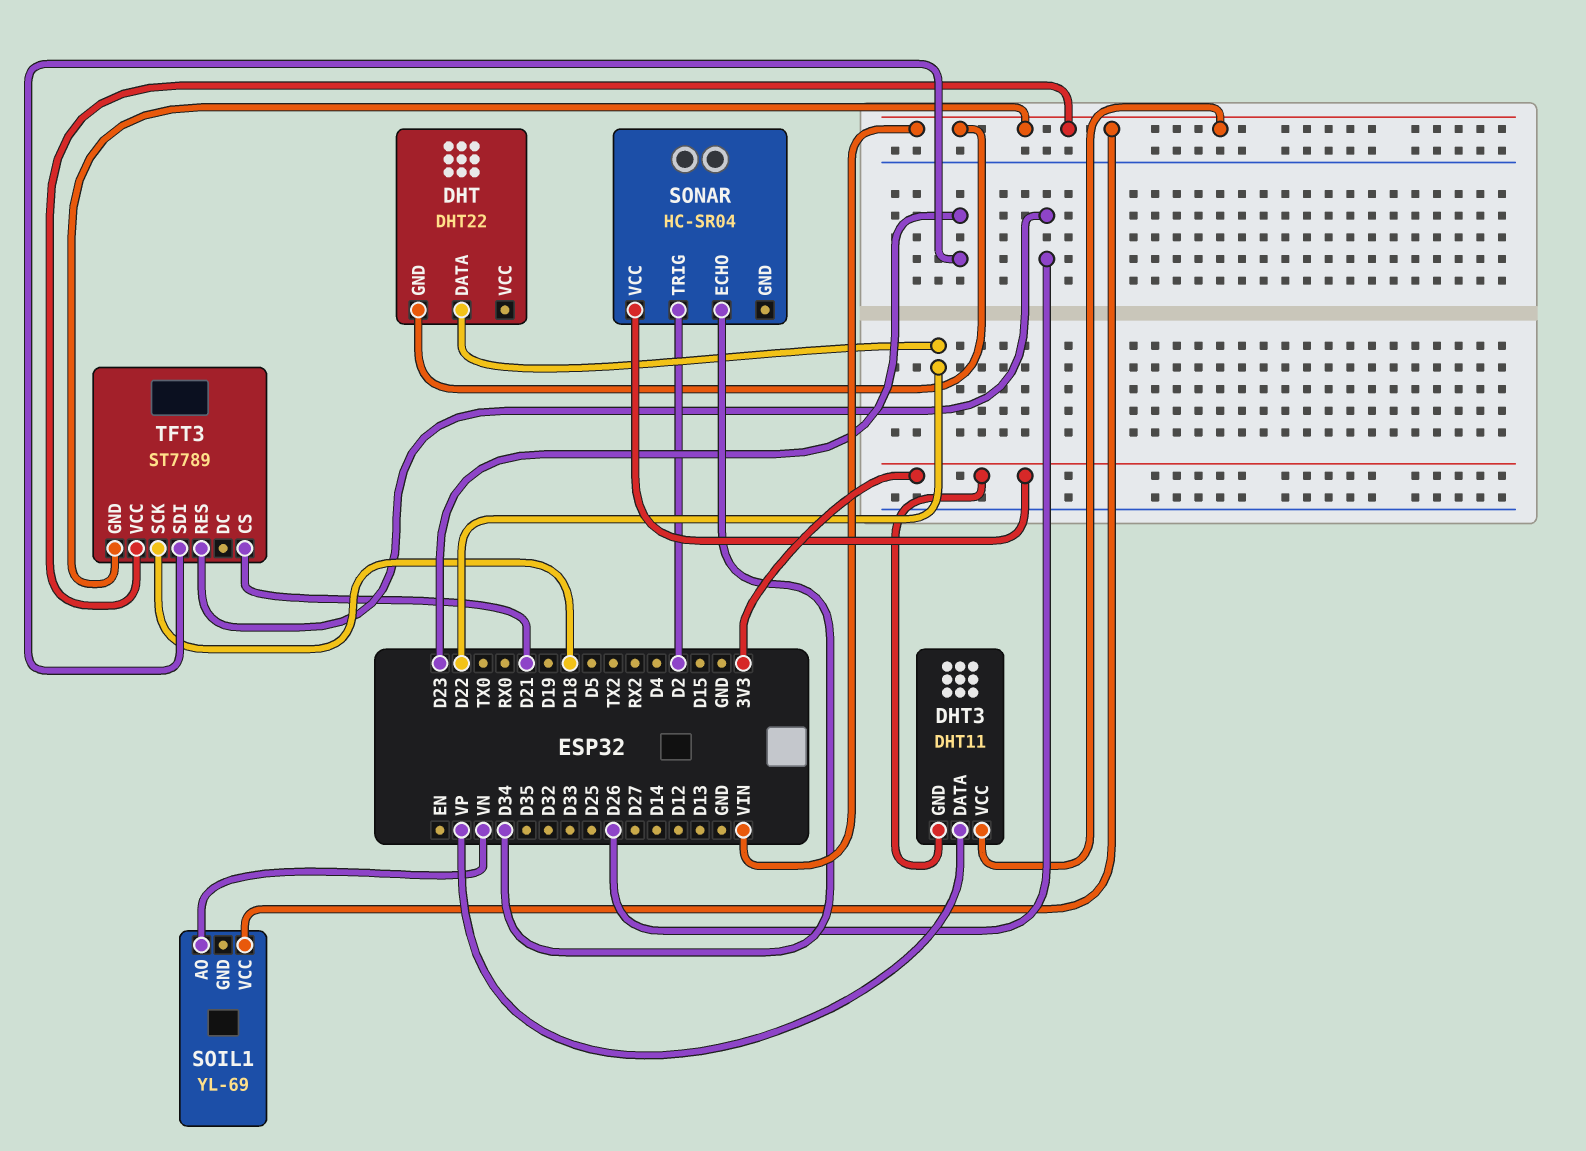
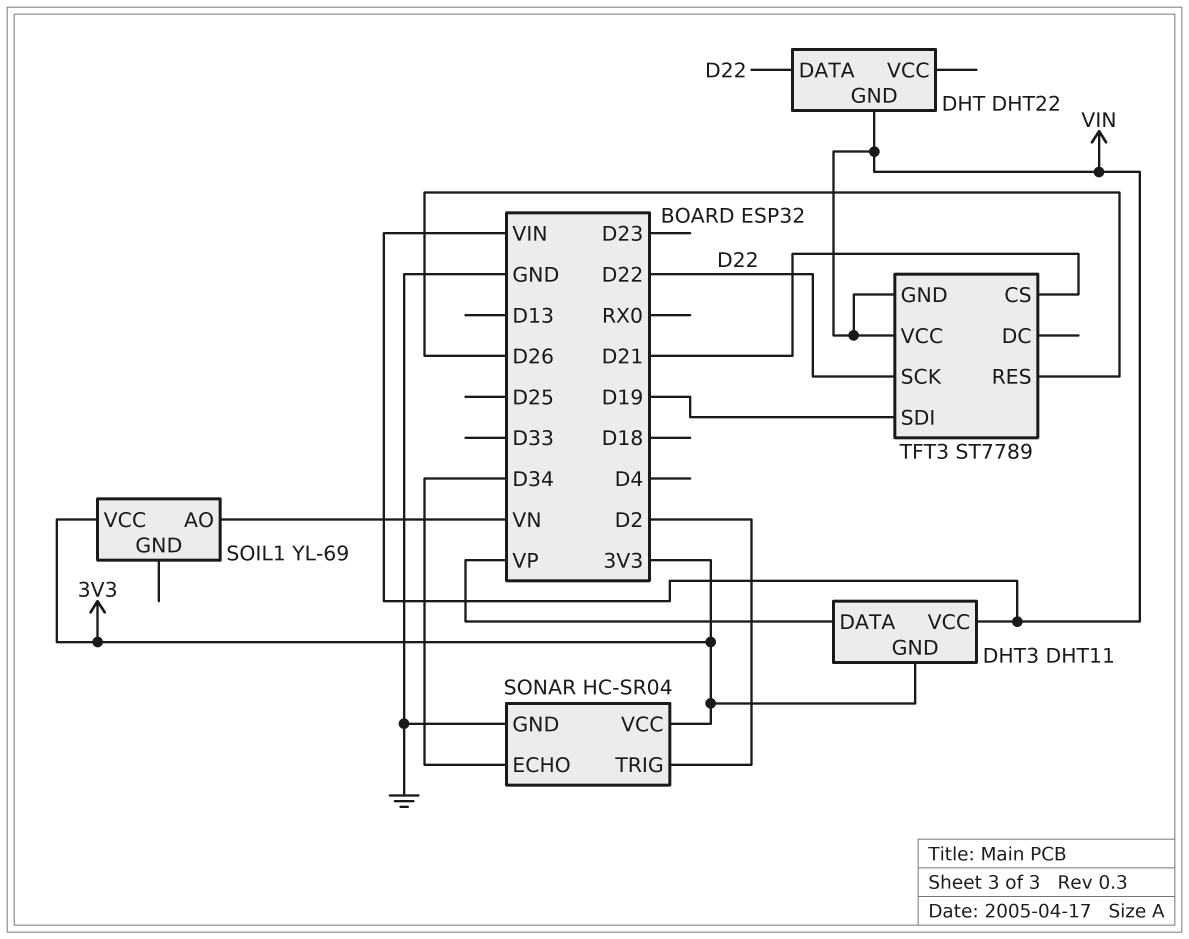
SOIL1 pin VCC: VIN -> 3V3
SONAR pin GND: none -> GND
TFT3 pin SCK: D18 -> D22
TFT3 pin SDI: D23 -> D19

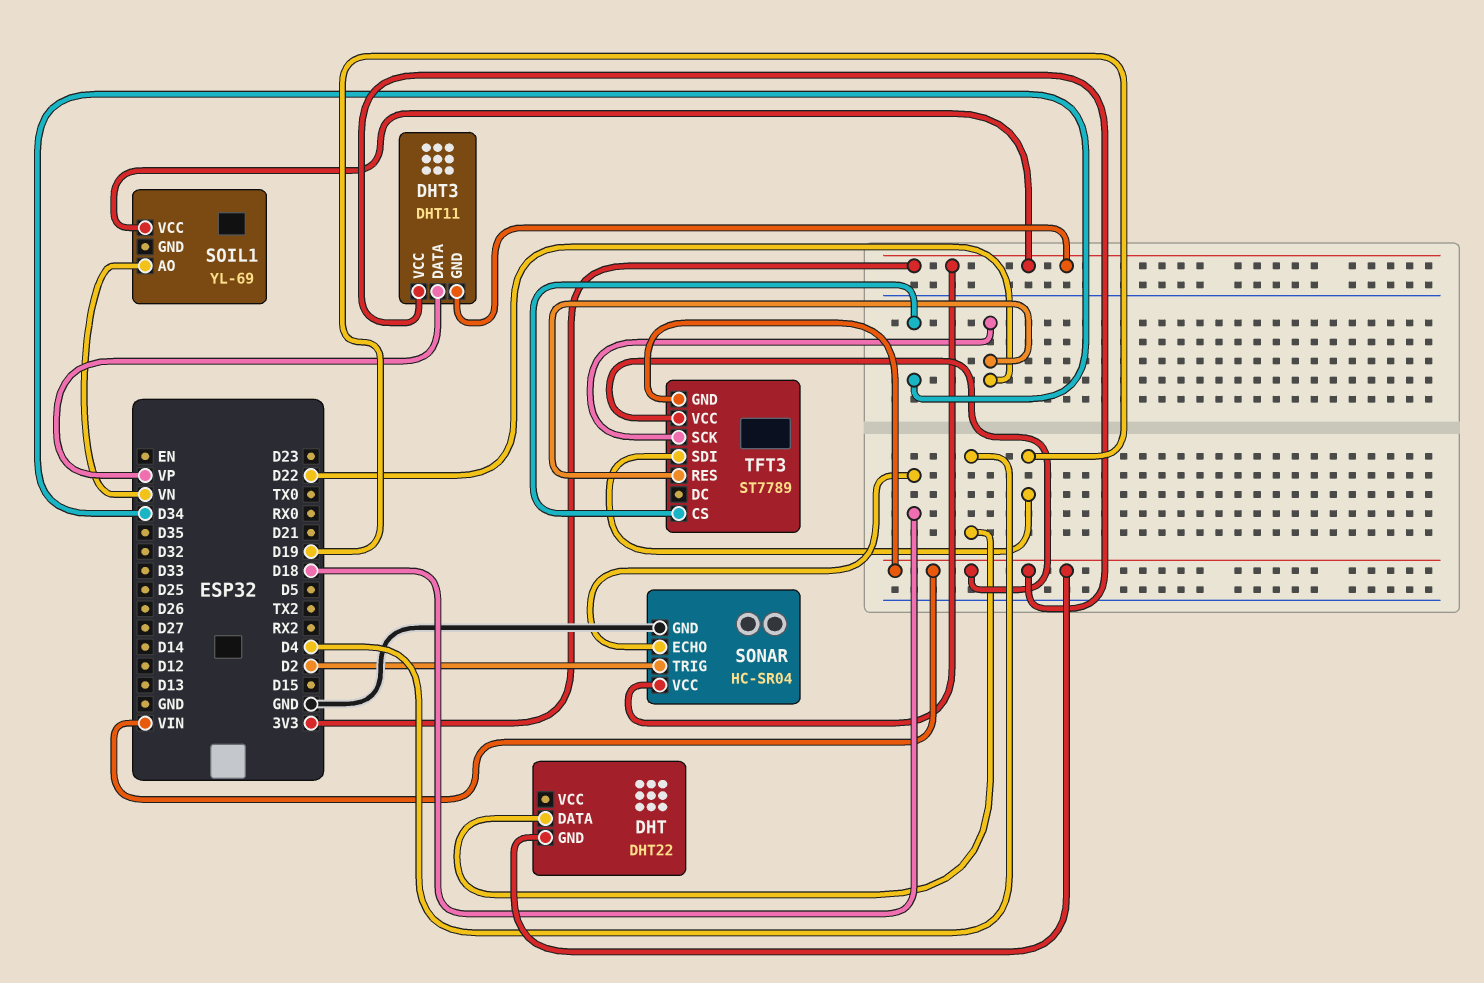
DHT pin DATA: D22 -> D4
SONAR pin ECHO: D34 -> D18
TFT3 pin CS: D21 -> D34
TFT3 pin RES: D26 -> D22

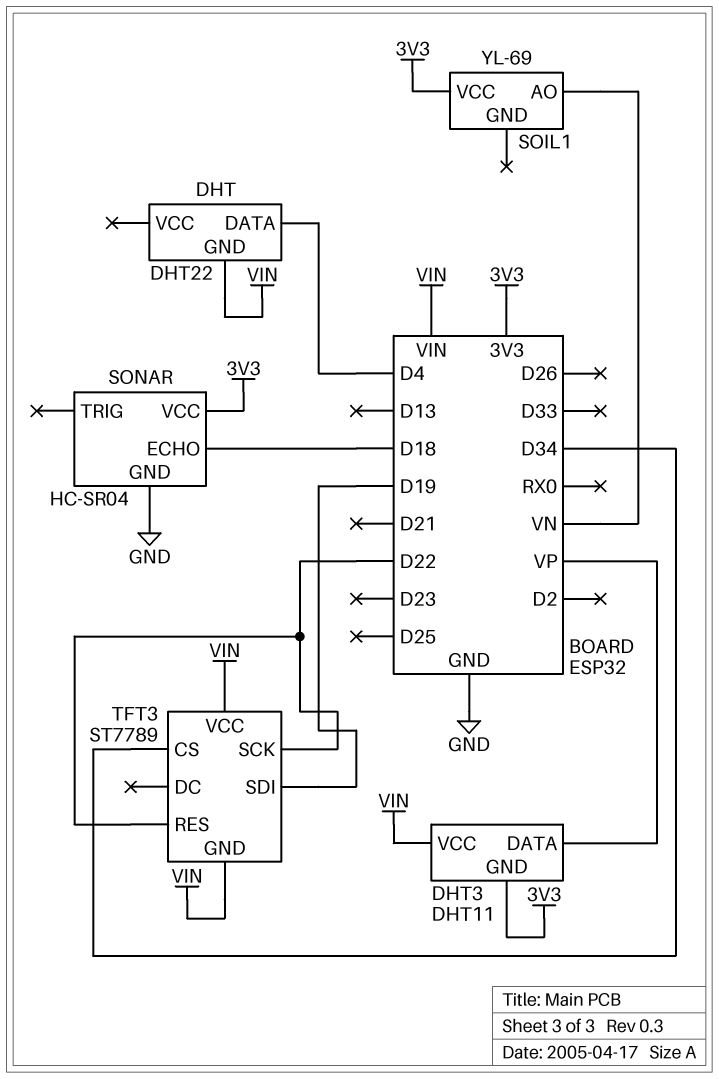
SONAR pin TRIG: D2 -> none

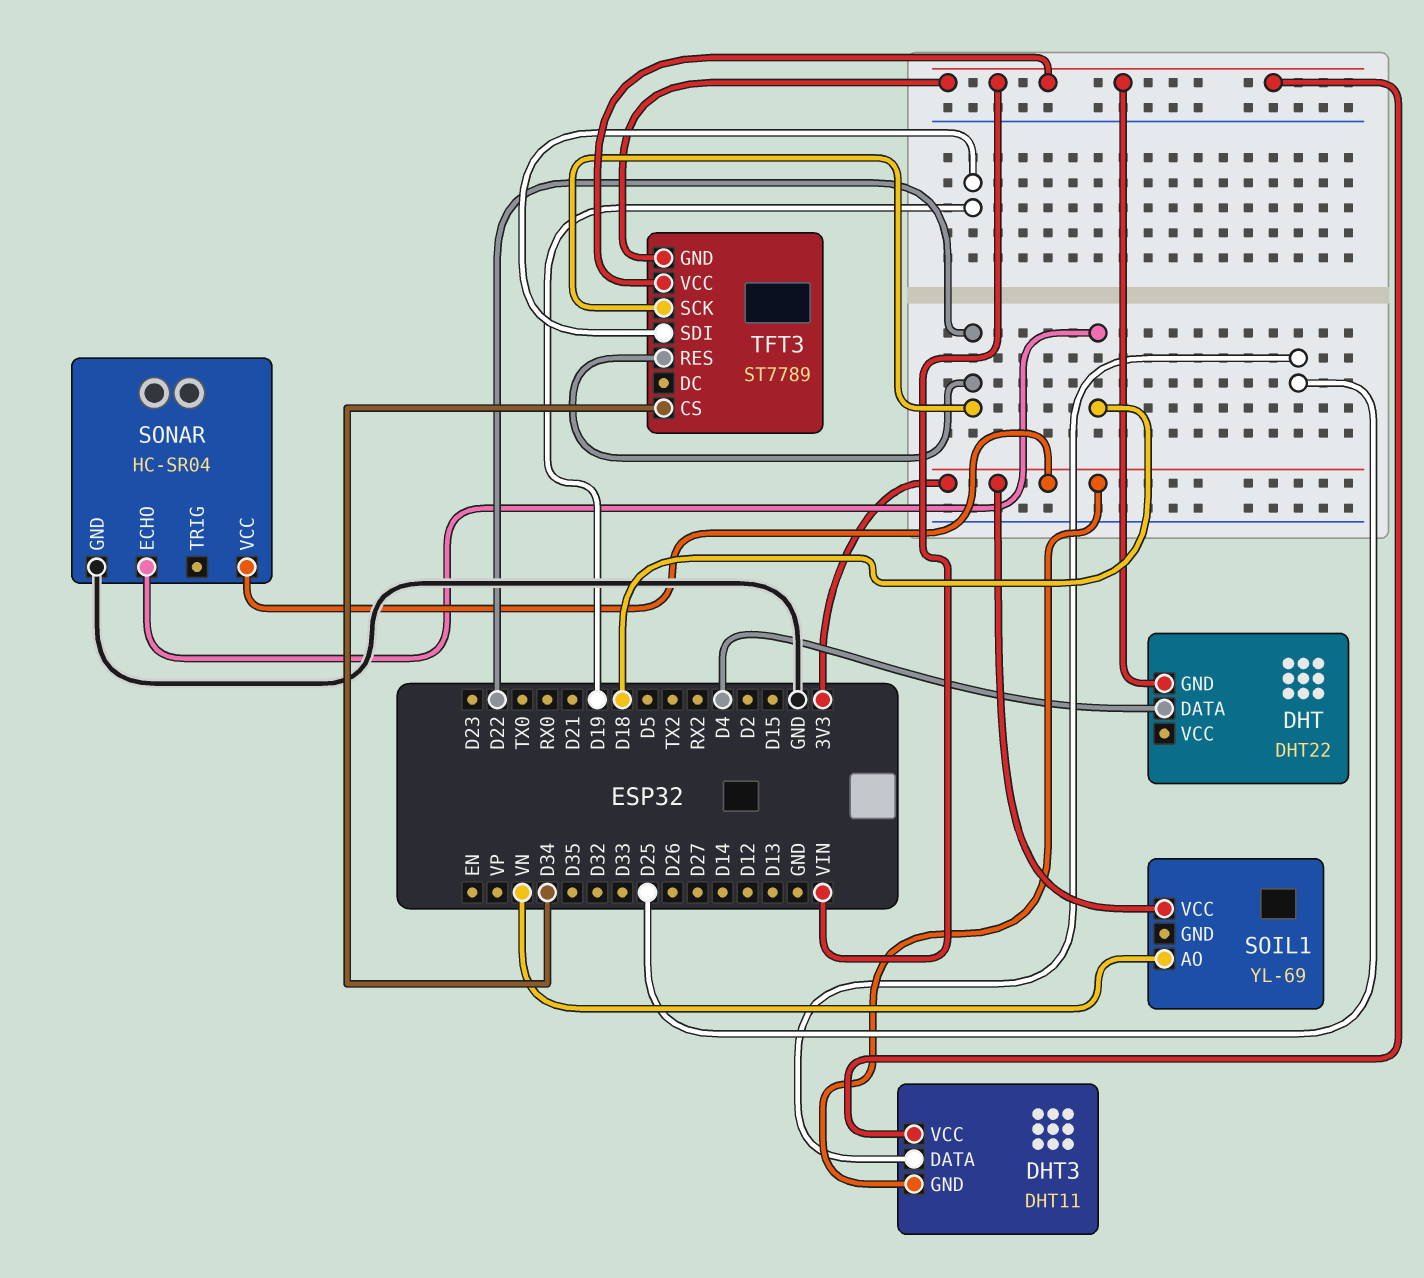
DHT3 pin DATA: VP -> D25

